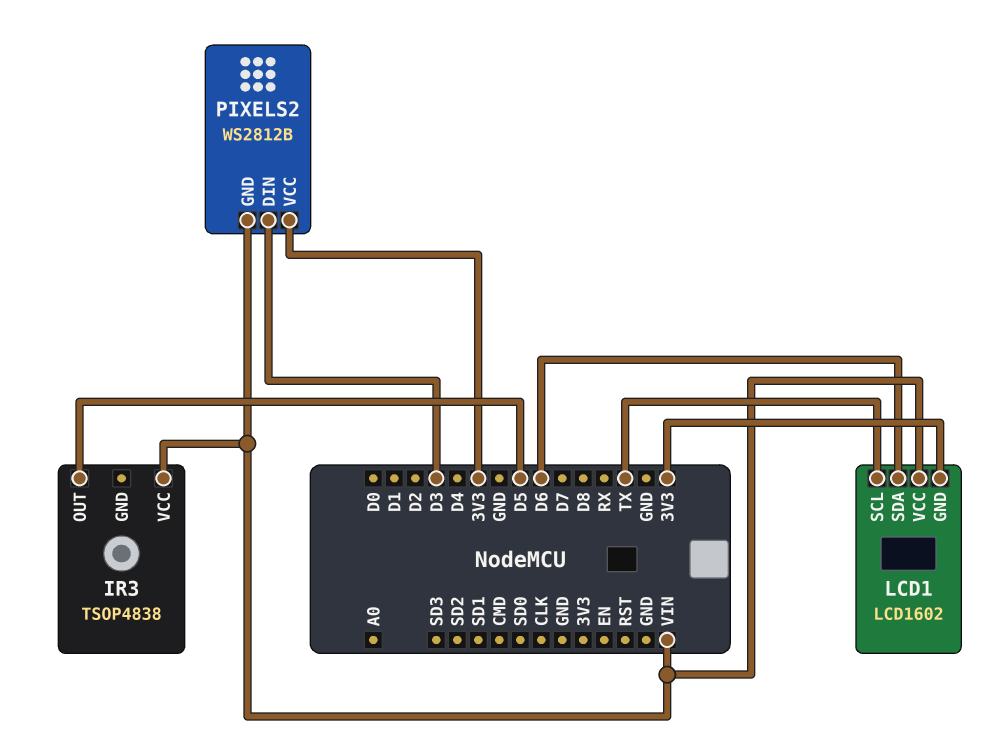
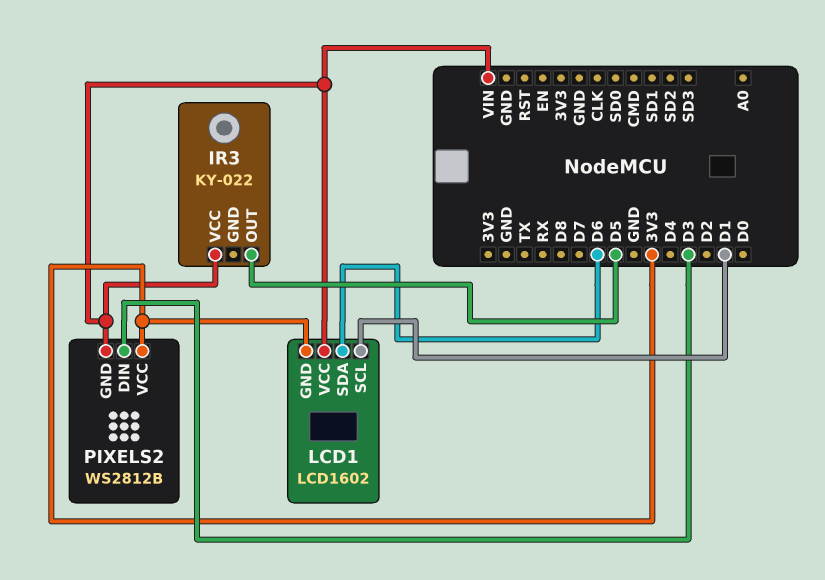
IR3: TSOP4838 -> KY-022
LCD1 pin SCL: TX -> D1

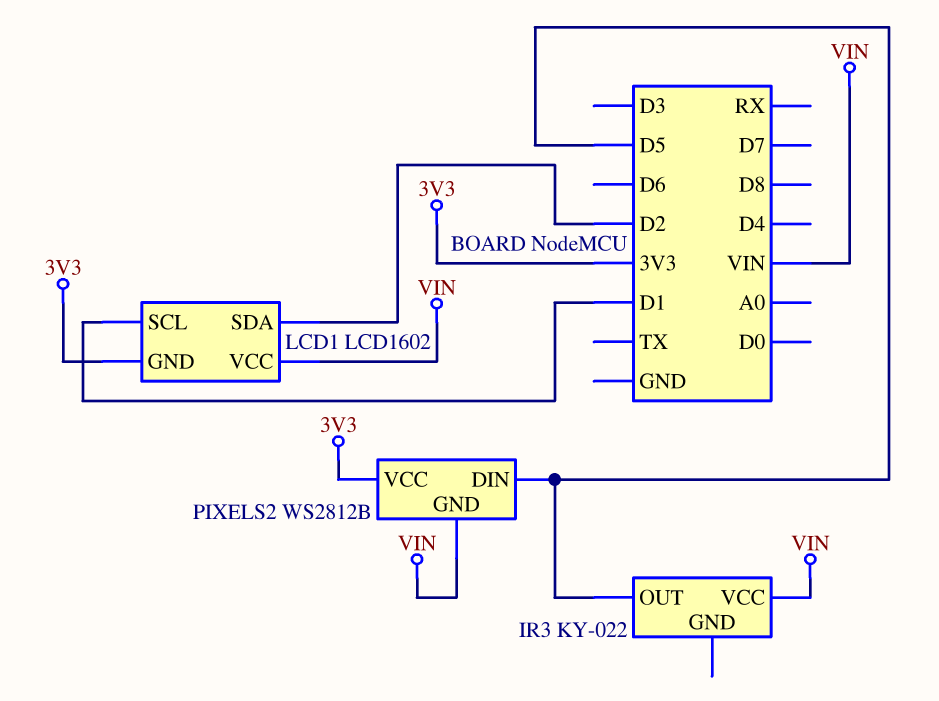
LCD1 pin SDA: D6 -> D2
PIXELS2 pin DIN: D3 -> D5

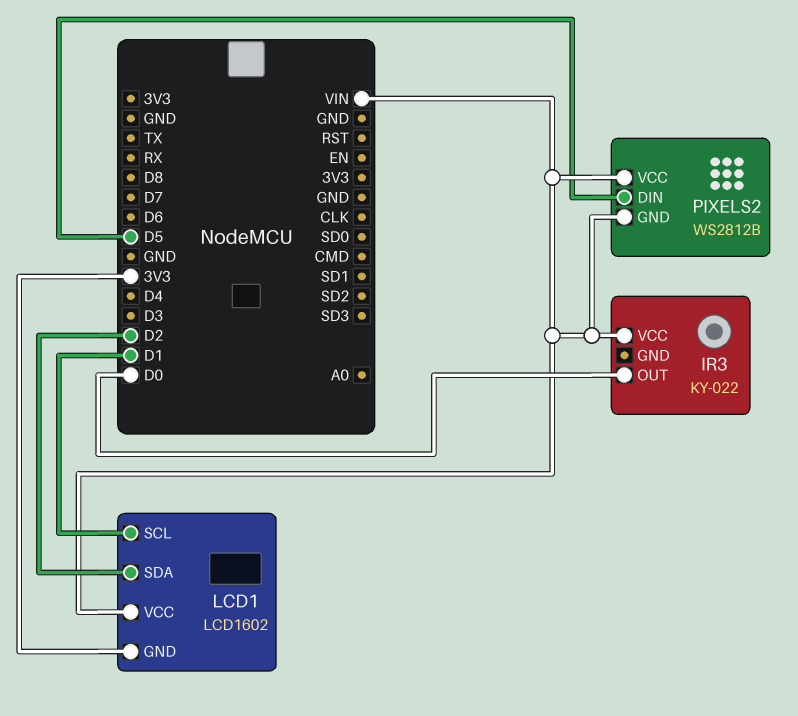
IR3 pin OUT: D5 -> D0
PIXELS2 pin VCC: 3V3 -> VIN

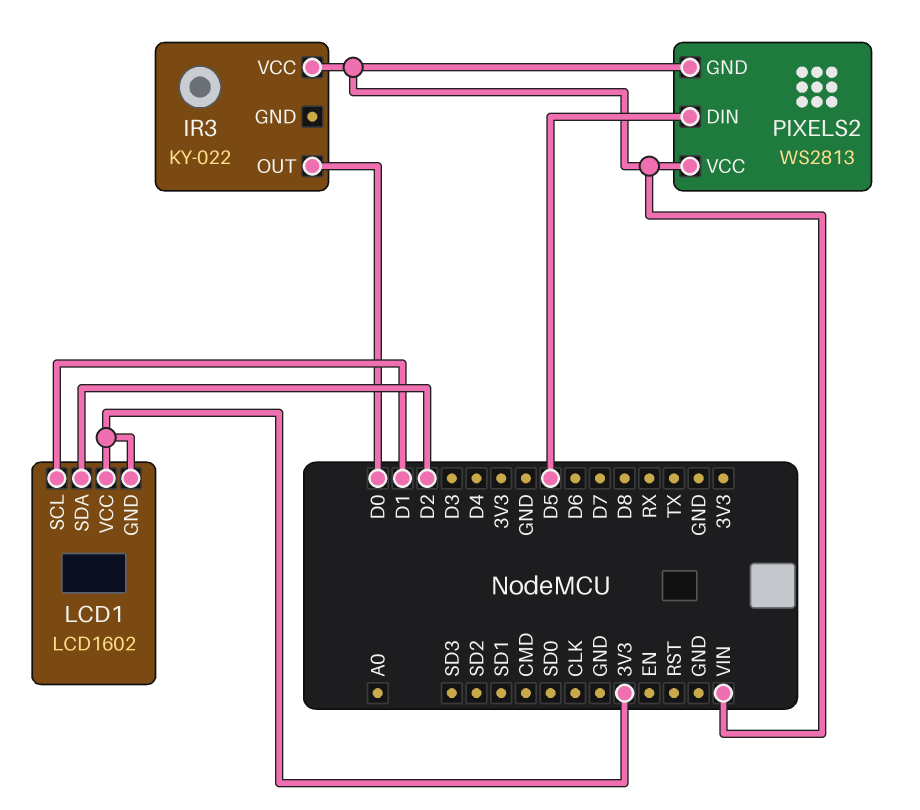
LCD1 pin VCC: VIN -> 3V3
PIXELS2: WS2812B -> WS2813

